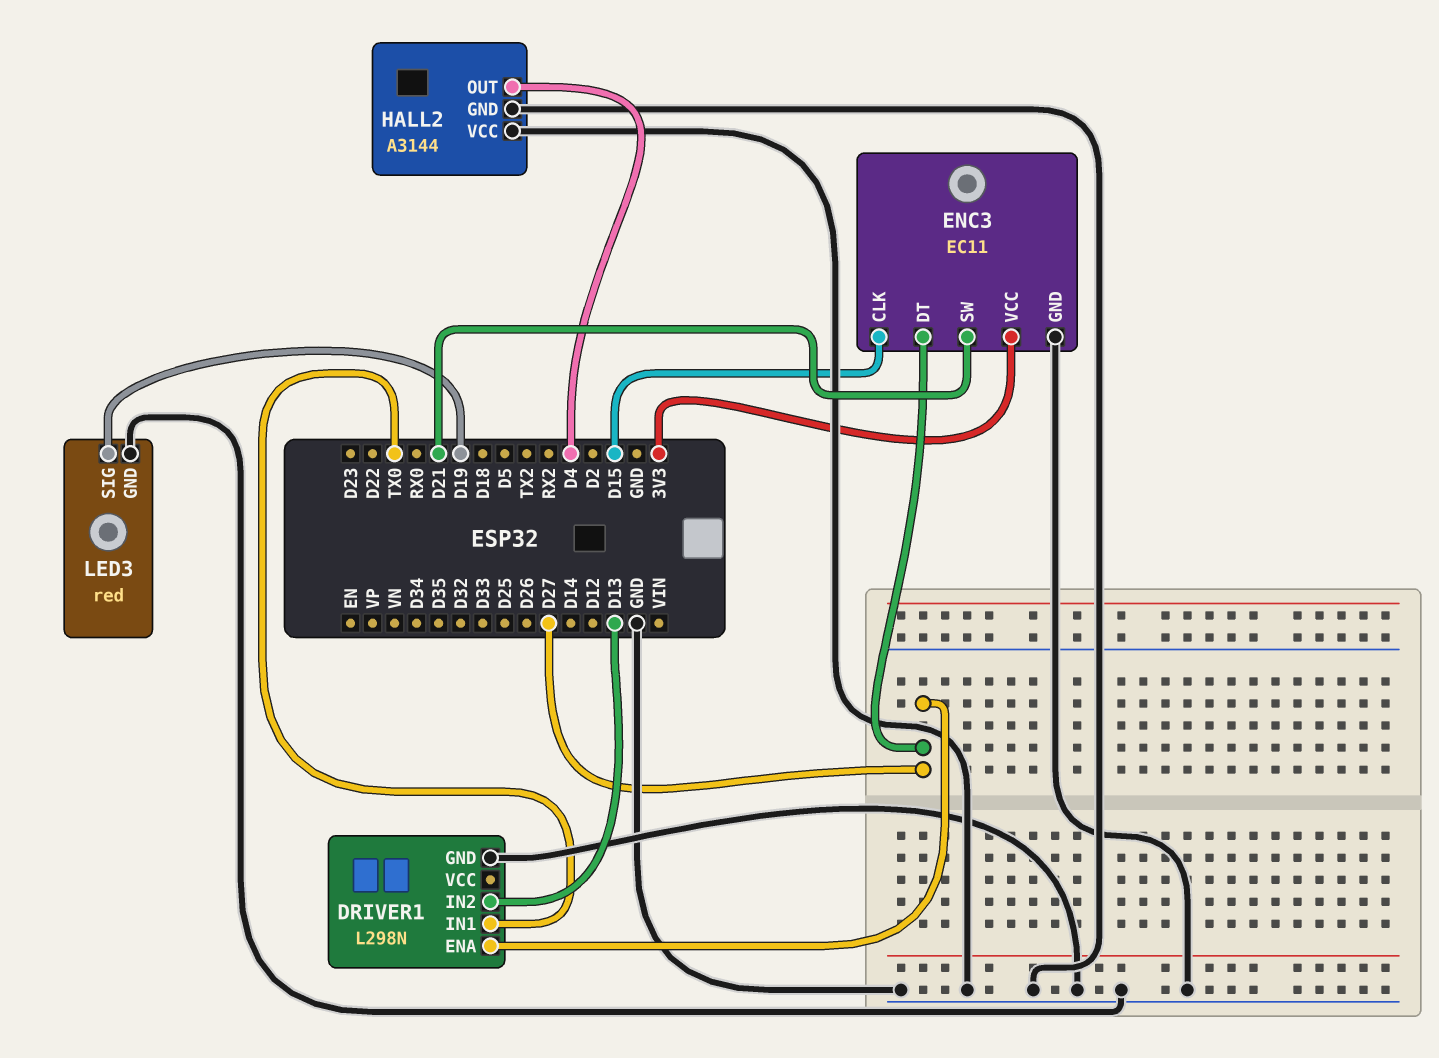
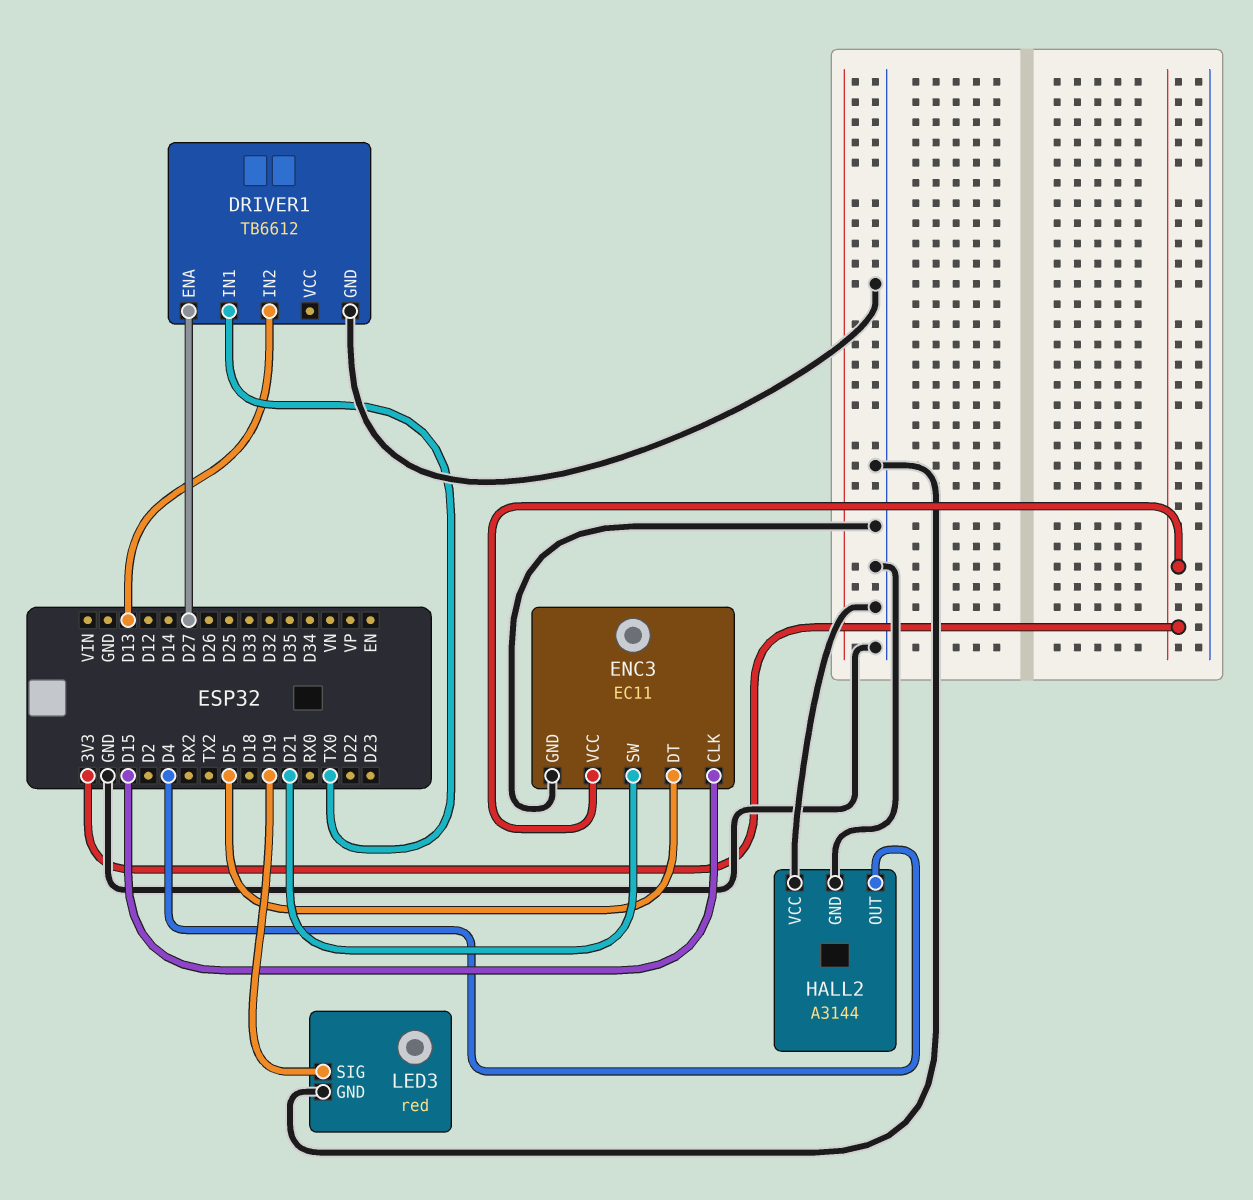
DRIVER1: L298N -> TB6612
ENC3 pin DT: D27 -> D5

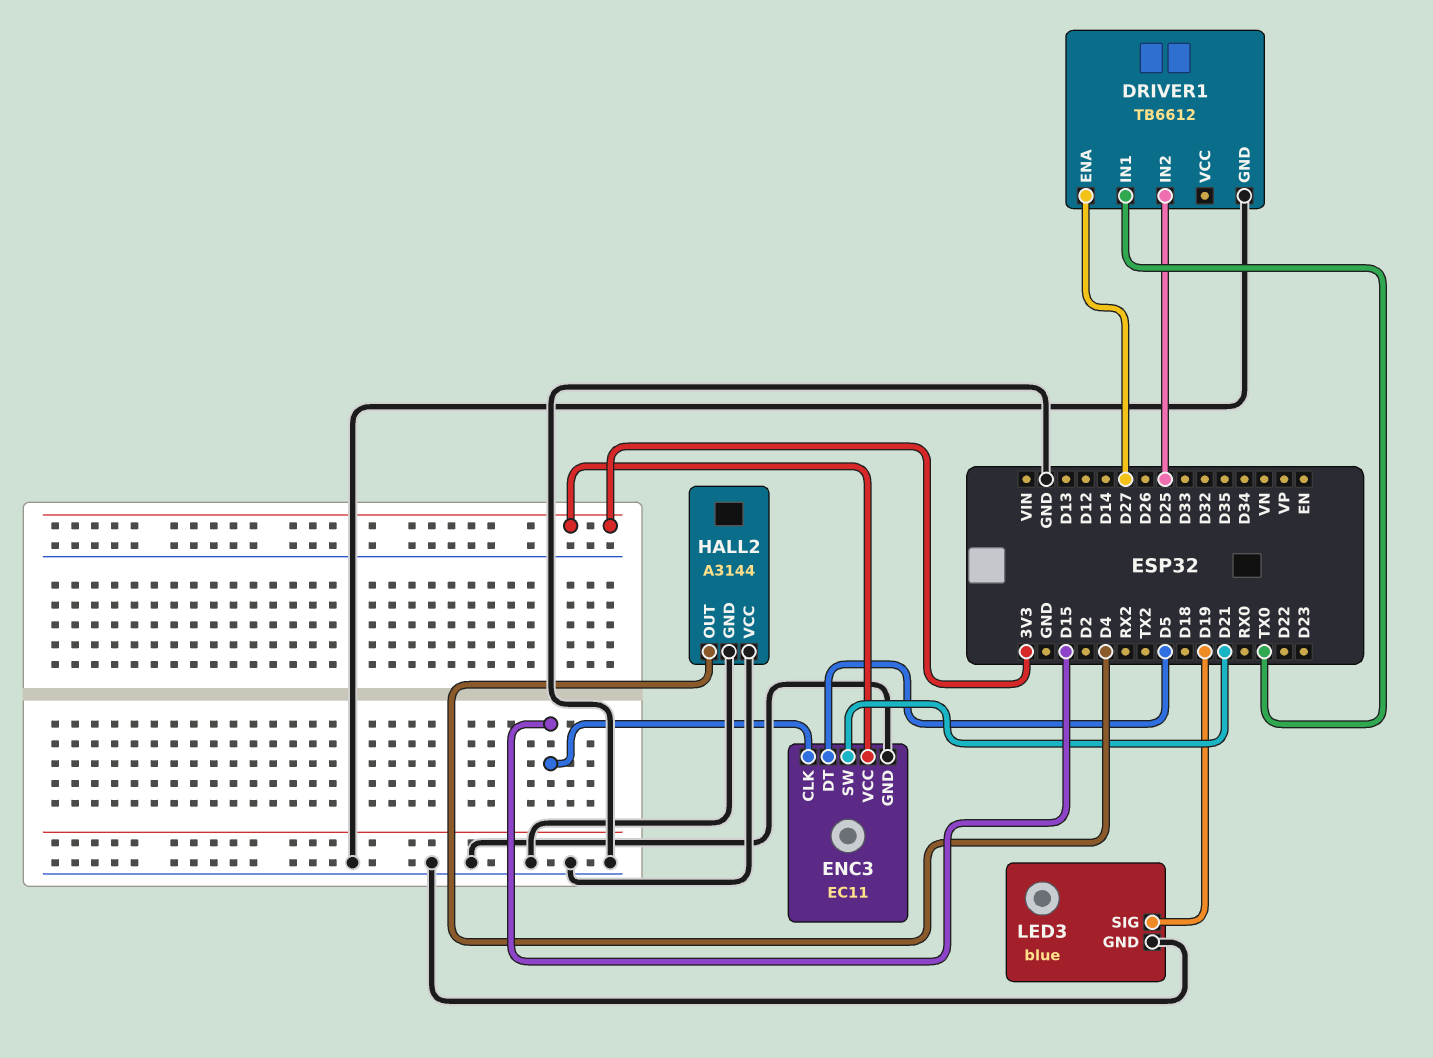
DRIVER1 pin IN2: D13 -> D25
LED3: red -> blue

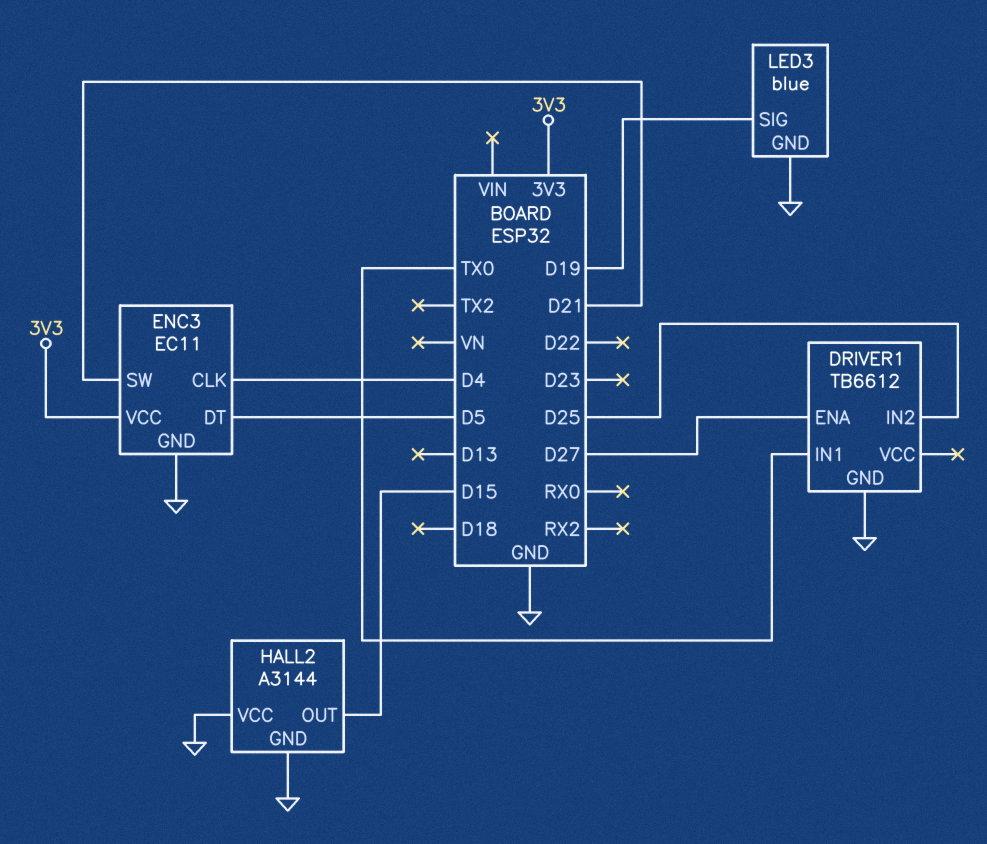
ENC3 pin CLK: D15 -> D4
HALL2 pin OUT: D4 -> D15

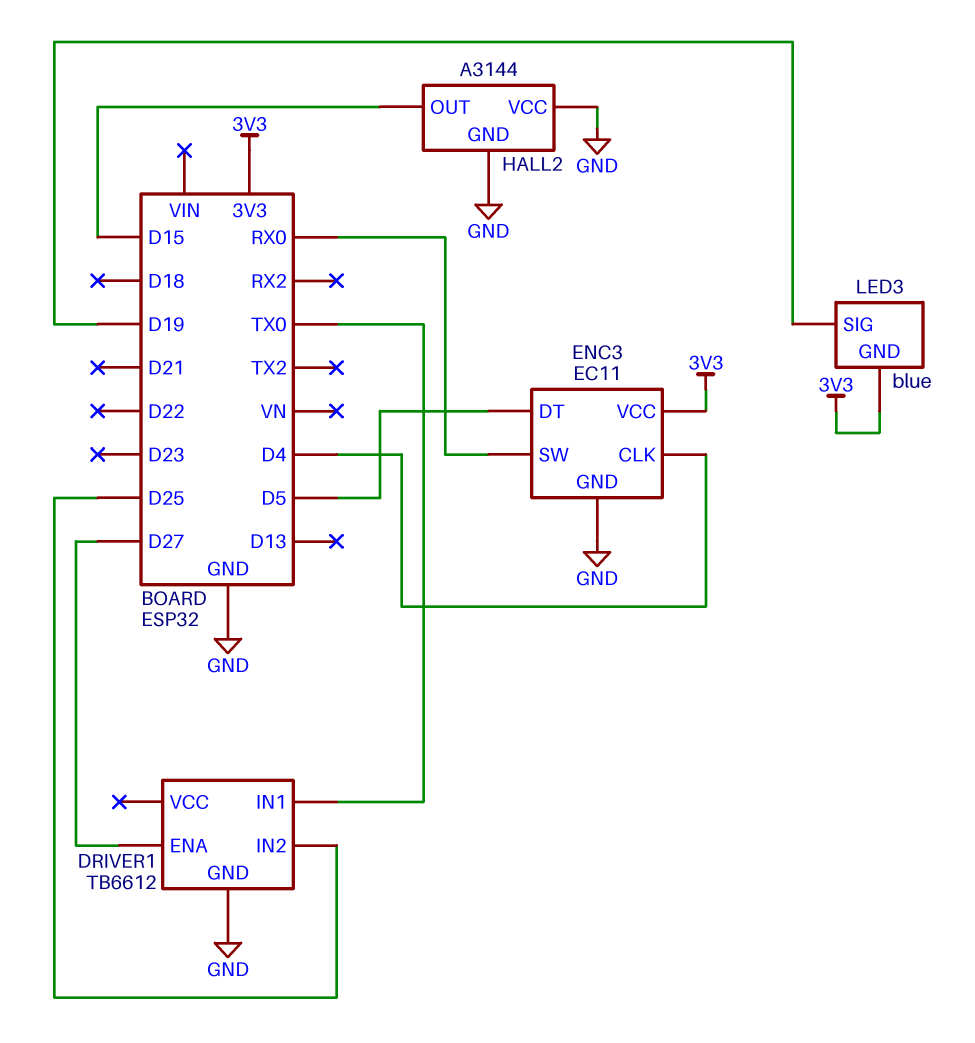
ENC3 pin SW: D21 -> RX0
LED3 pin GND: GND -> 3V3

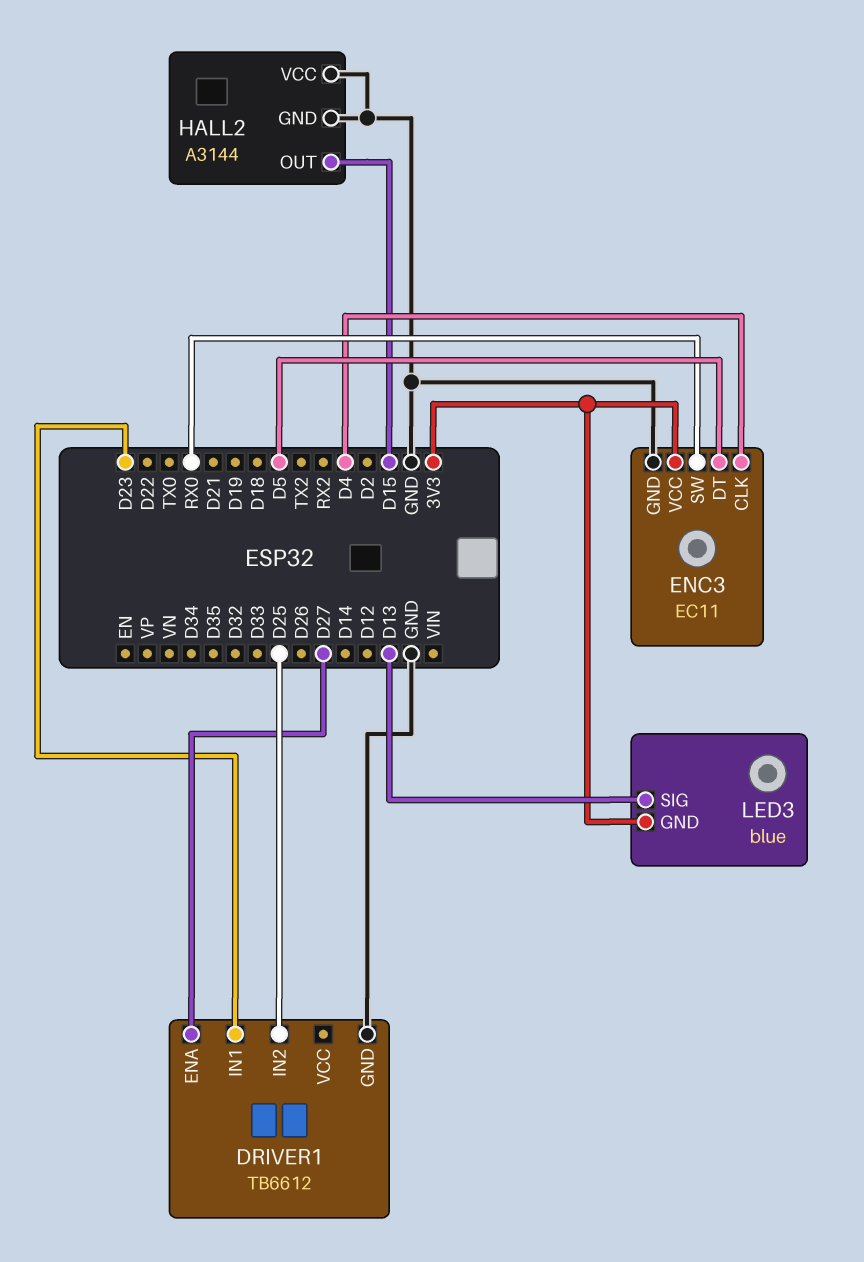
DRIVER1 pin IN1: TX0 -> D23
LED3 pin SIG: D19 -> D13

